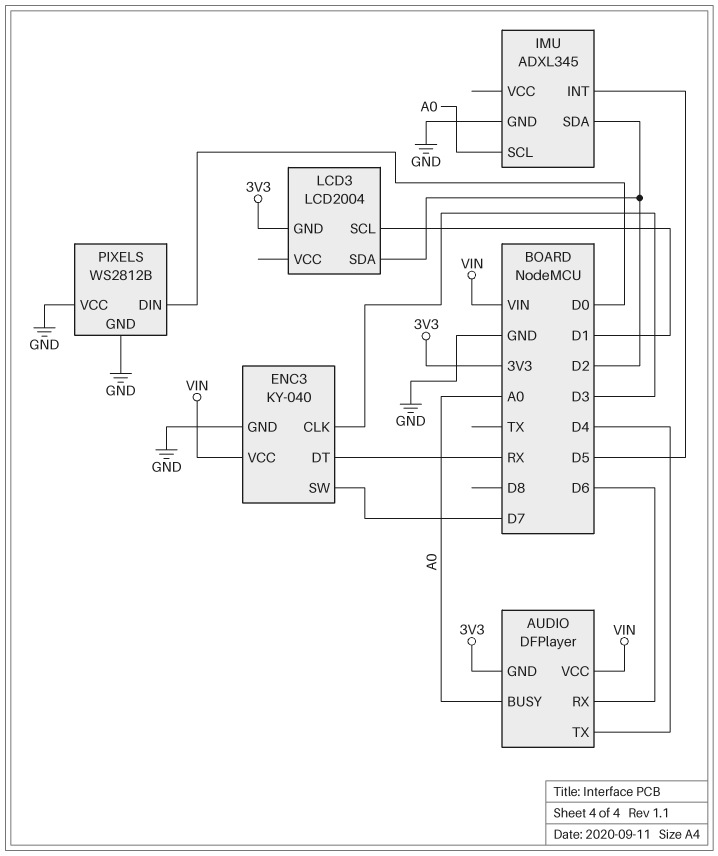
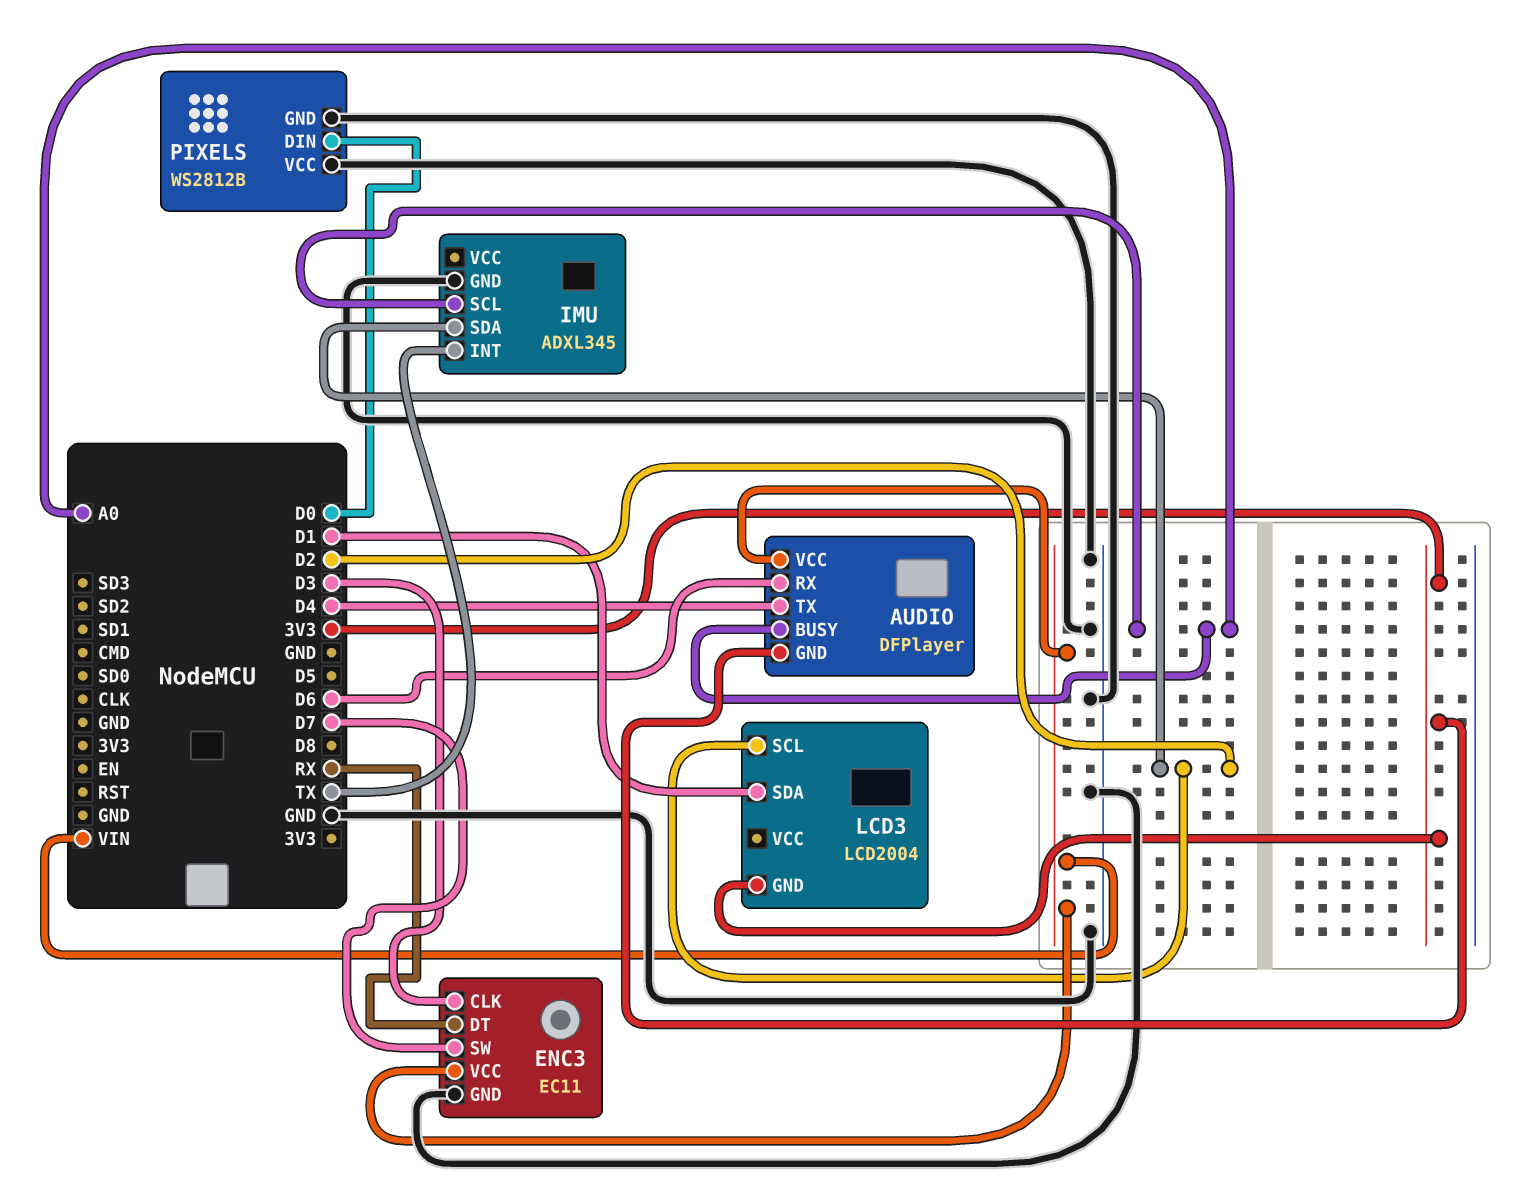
ENC3: KY-040 -> EC11
IMU pin INT: D5 -> TX
LCD3 pin SCL: D1 -> D2
LCD3 pin SDA: D2 -> D1

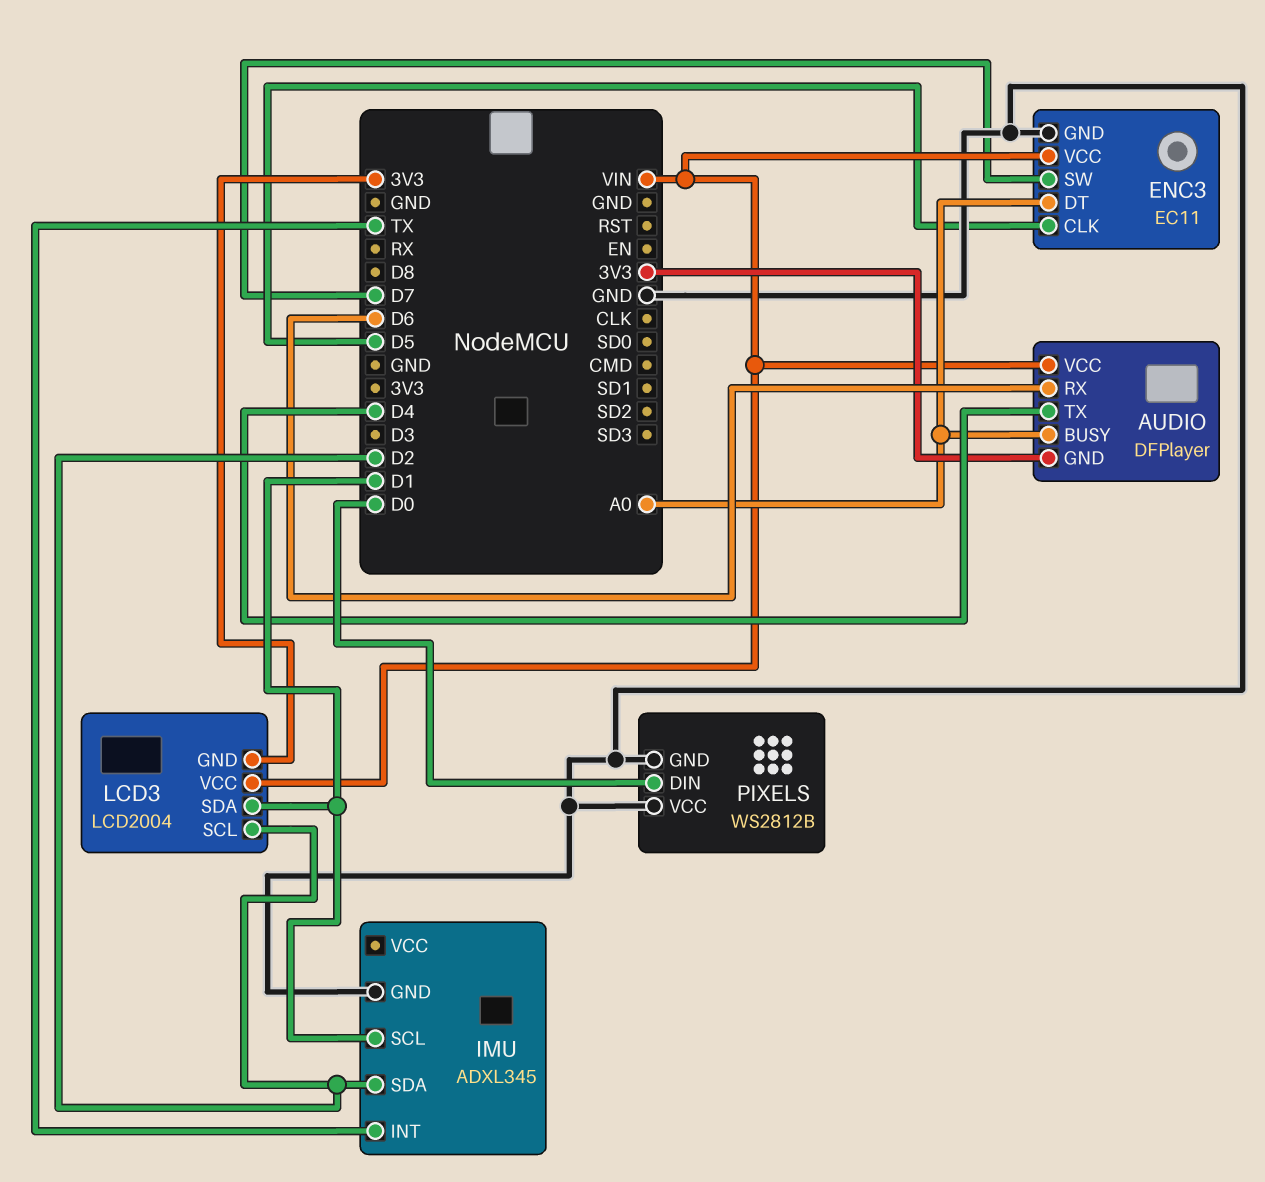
ENC3 pin CLK: D3 -> D5
ENC3 pin DT: RX -> A0
IMU pin SCL: A0 -> D1
LCD3 pin VCC: none -> VIN

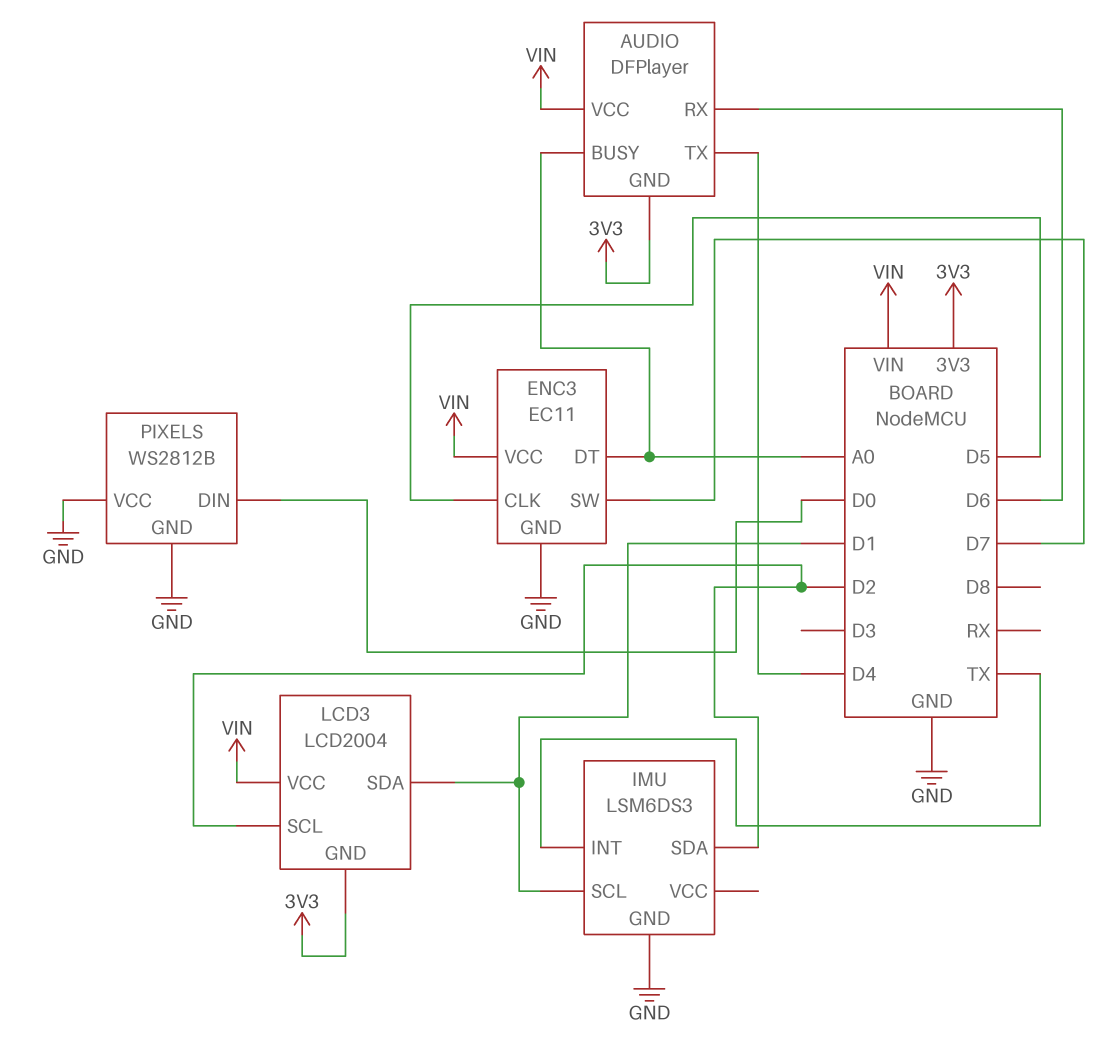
IMU: ADXL345 -> LSM6DS3

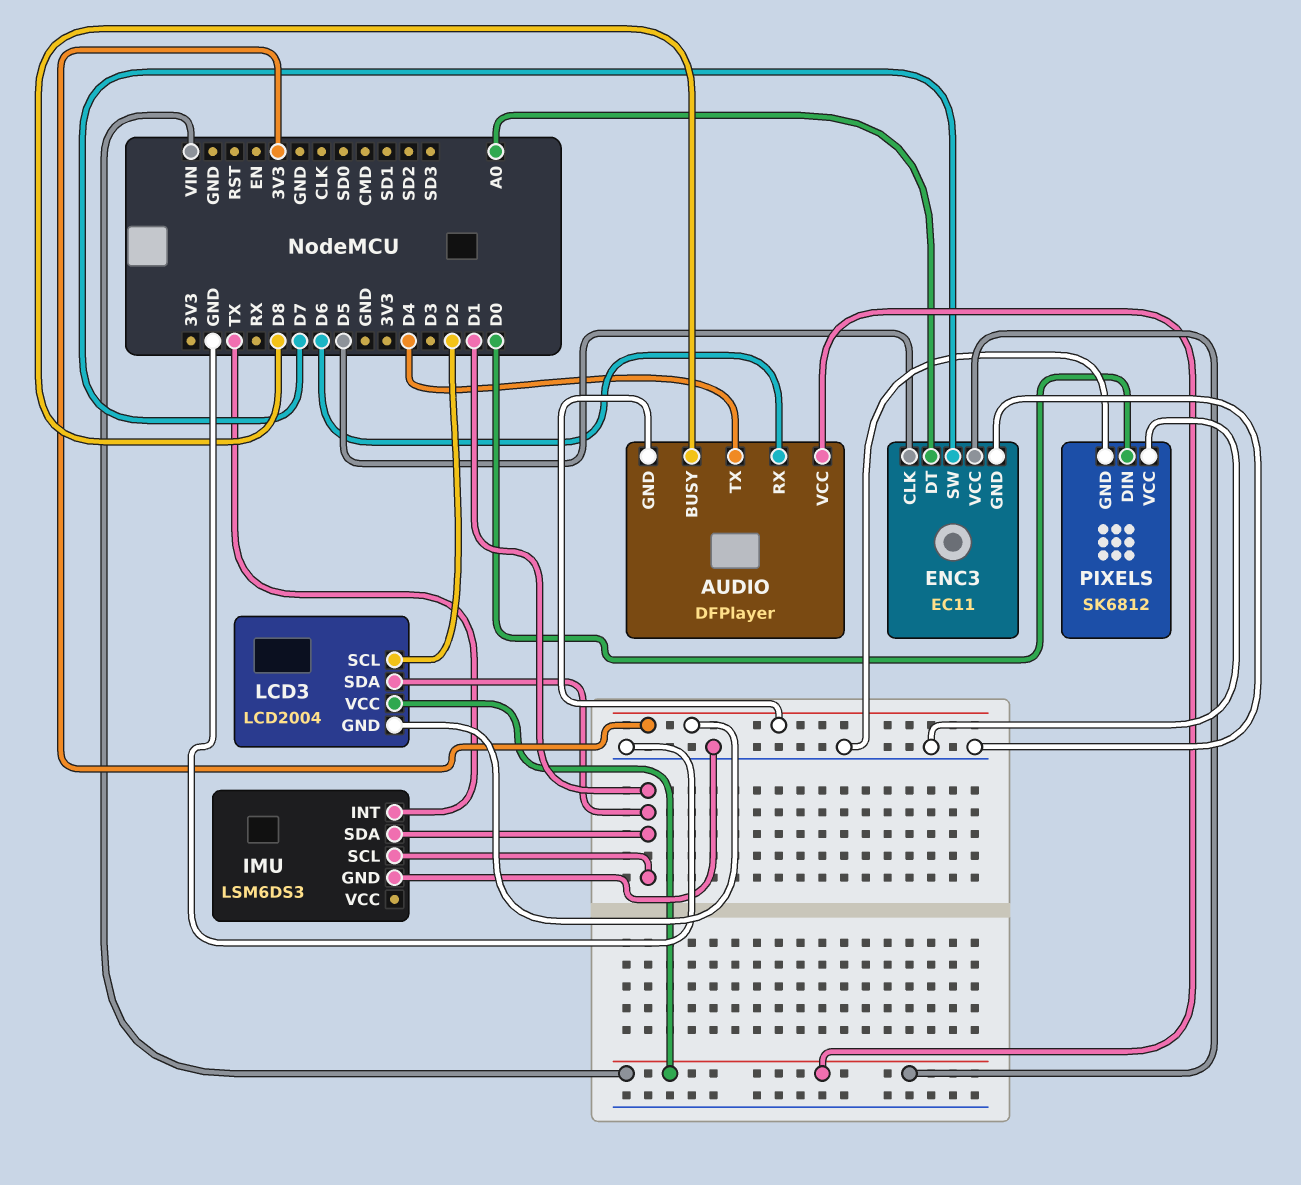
AUDIO pin BUSY: A0 -> D8
IMU pin SDA: D2 -> D1
PIXELS: WS2812B -> SK6812

